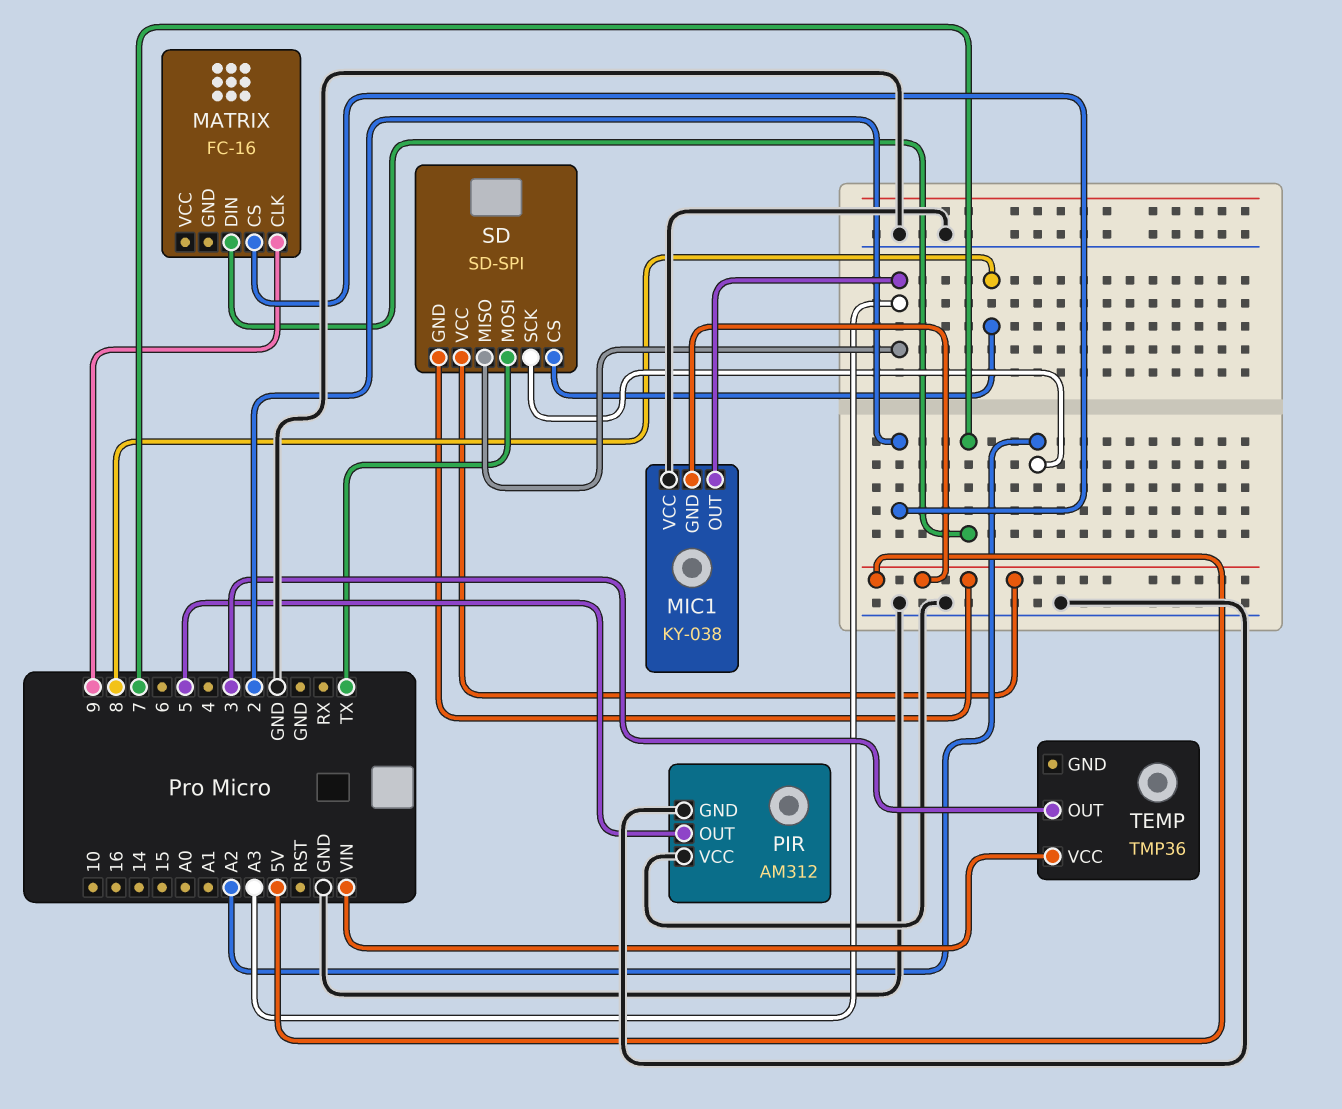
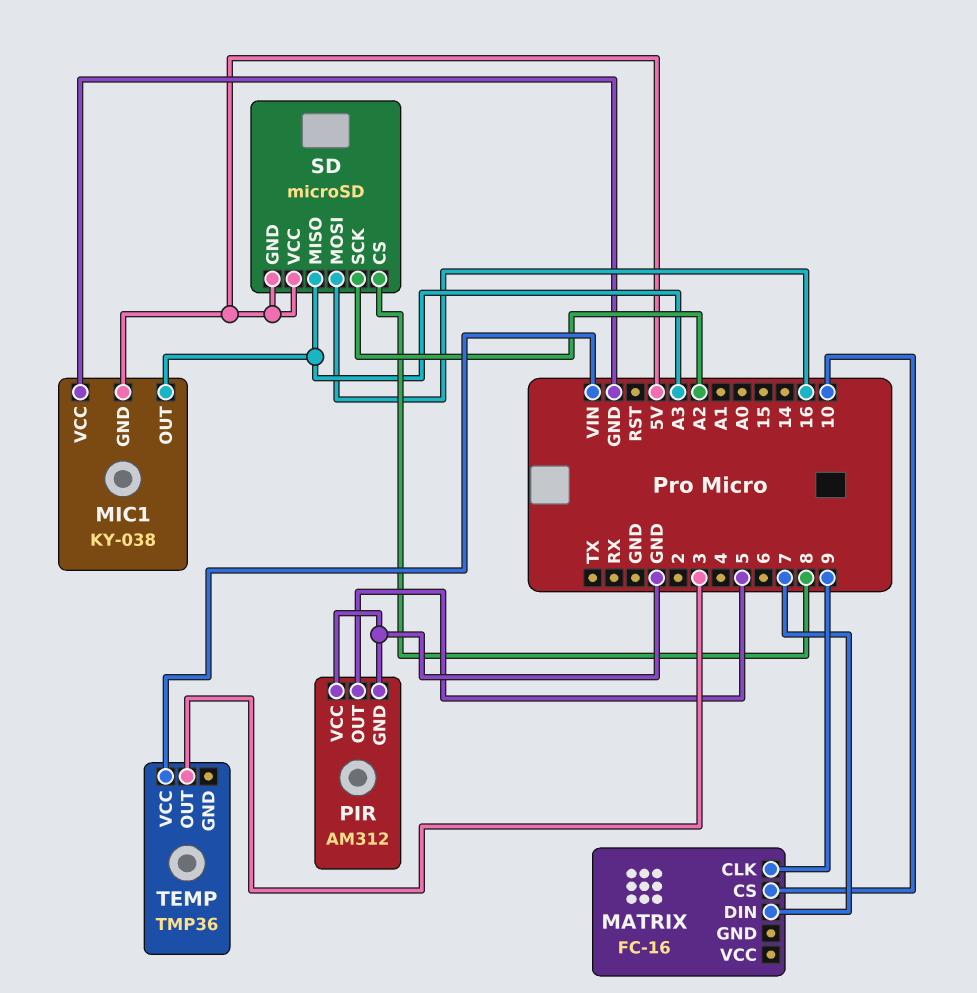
MATRIX pin CS: 2 -> 10
SD: SD-SPI -> microSD
SD pin MOSI: TX -> 16

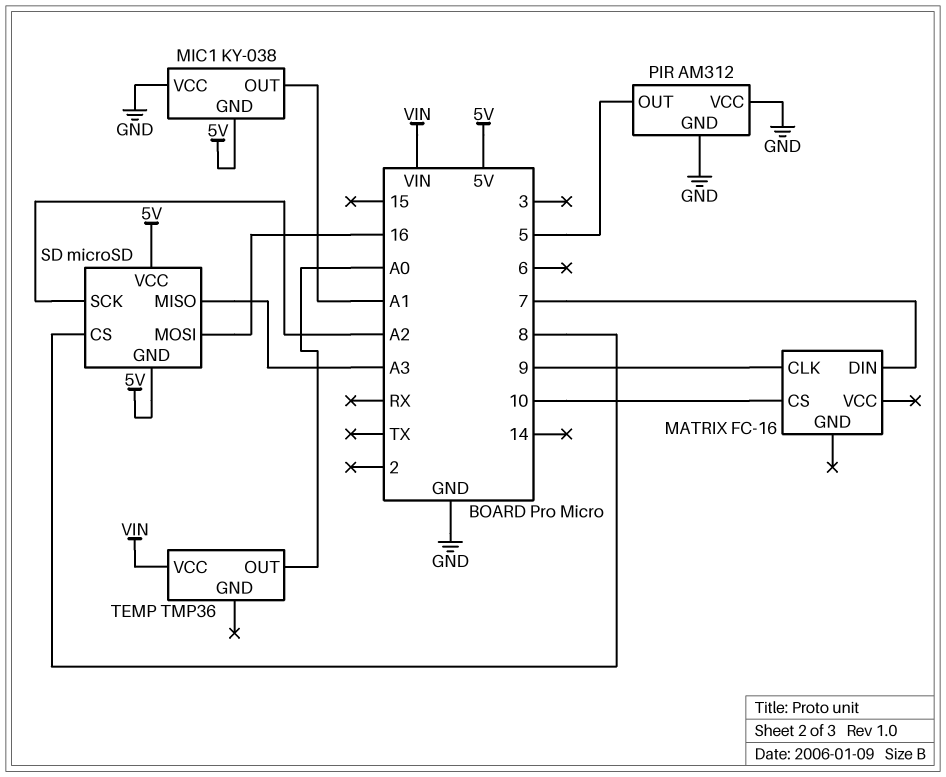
MIC1 pin OUT: A3 -> A1
TEMP pin OUT: 3 -> A0

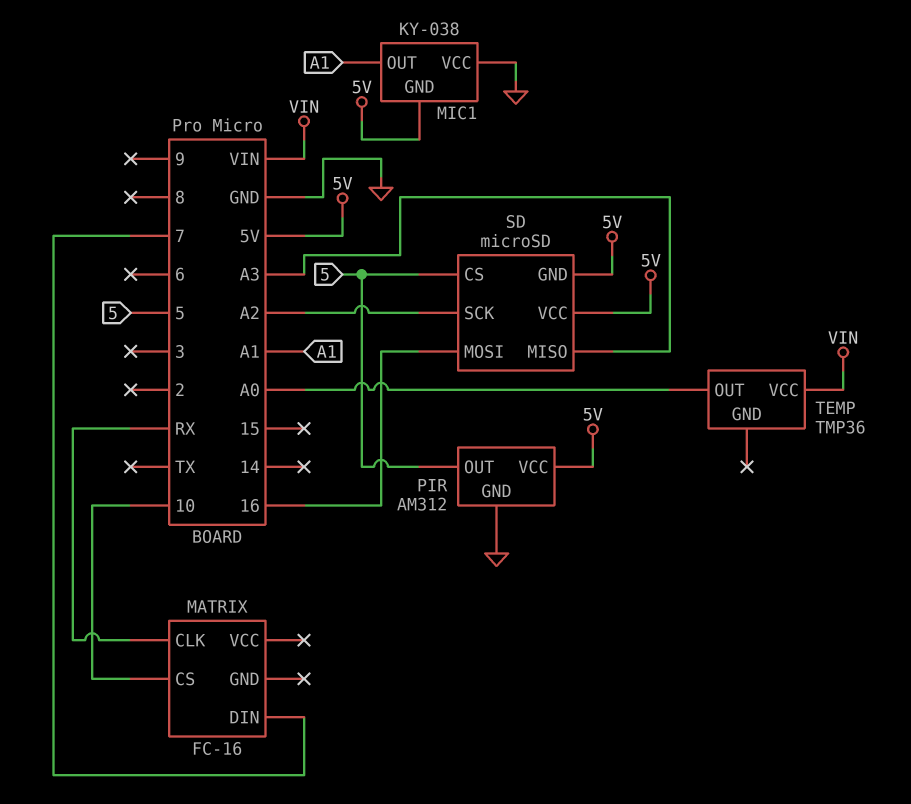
MATRIX pin CLK: 9 -> RX
PIR pin VCC: GND -> 5V
SD pin CS: 8 -> 5

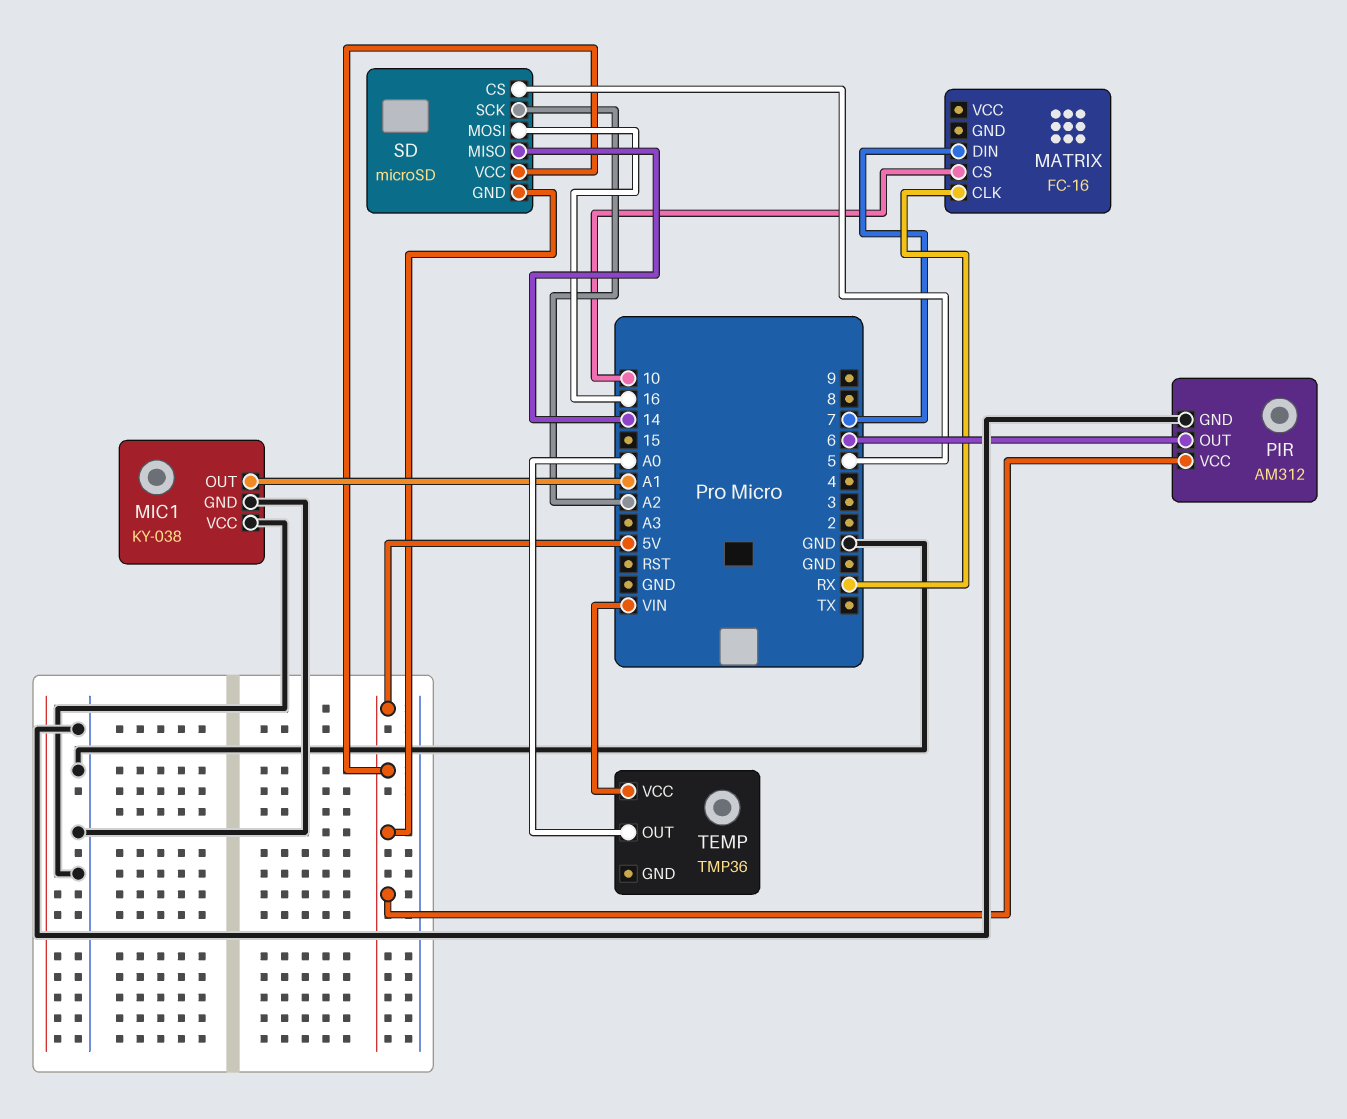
MIC1 pin GND: 5V -> GND
PIR pin OUT: 5 -> 6
SD pin MISO: A3 -> 14

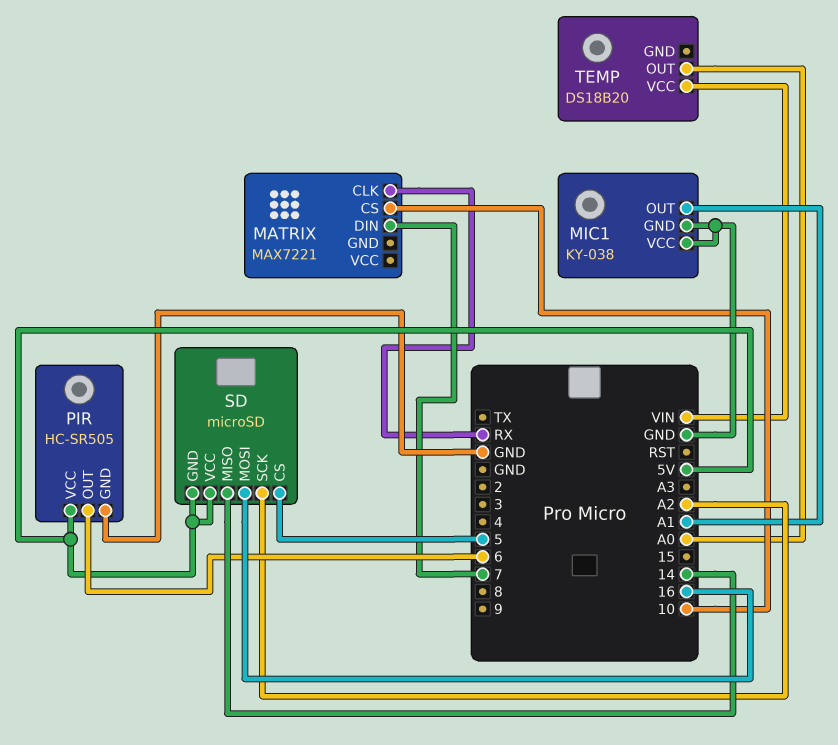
MATRIX: FC-16 -> MAX7221
PIR: AM312 -> HC-SR505
TEMP: TMP36 -> DS18B20

